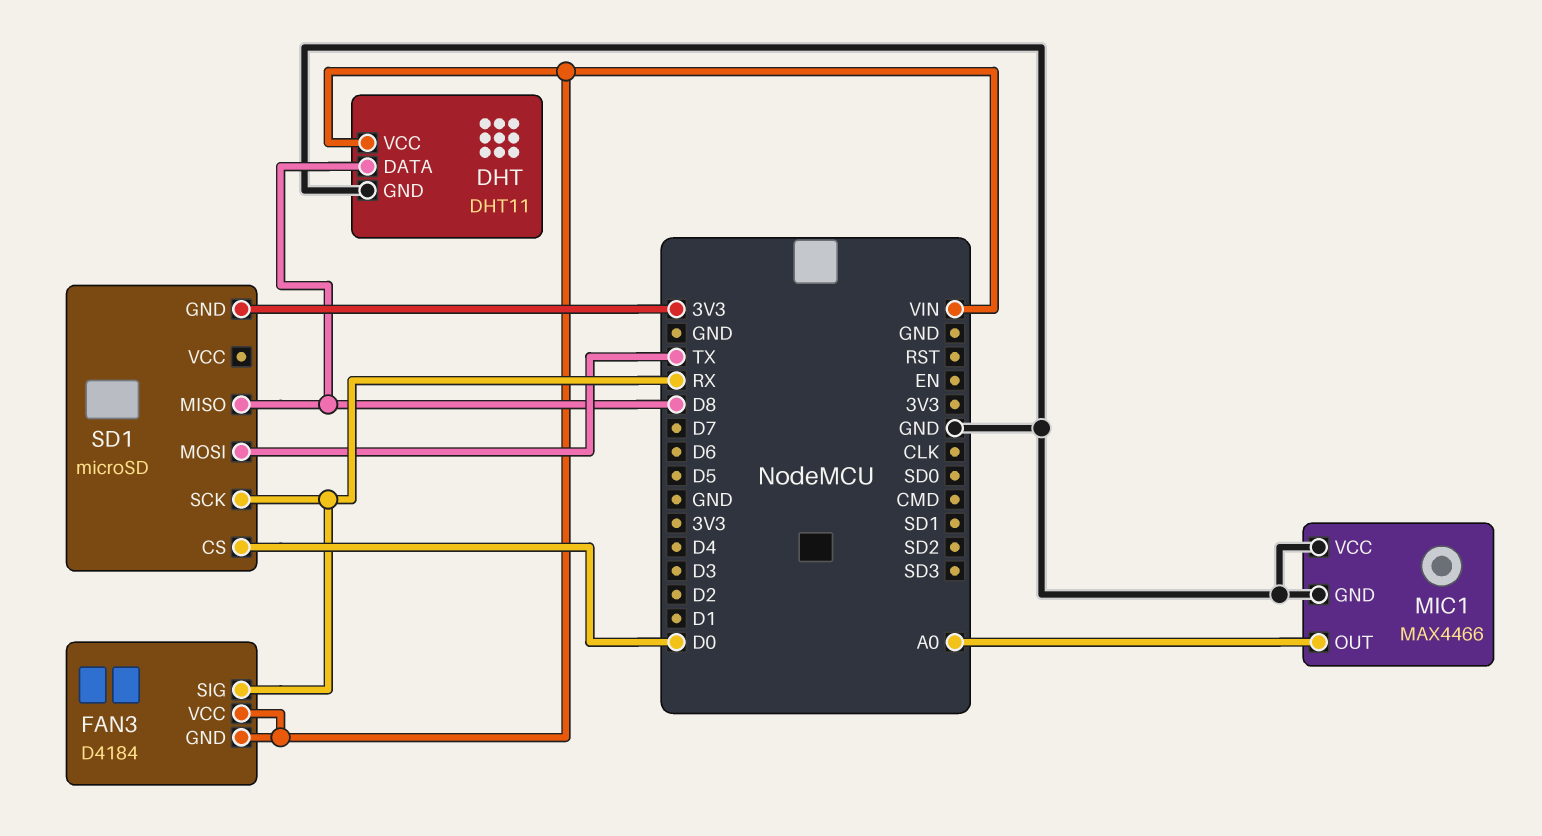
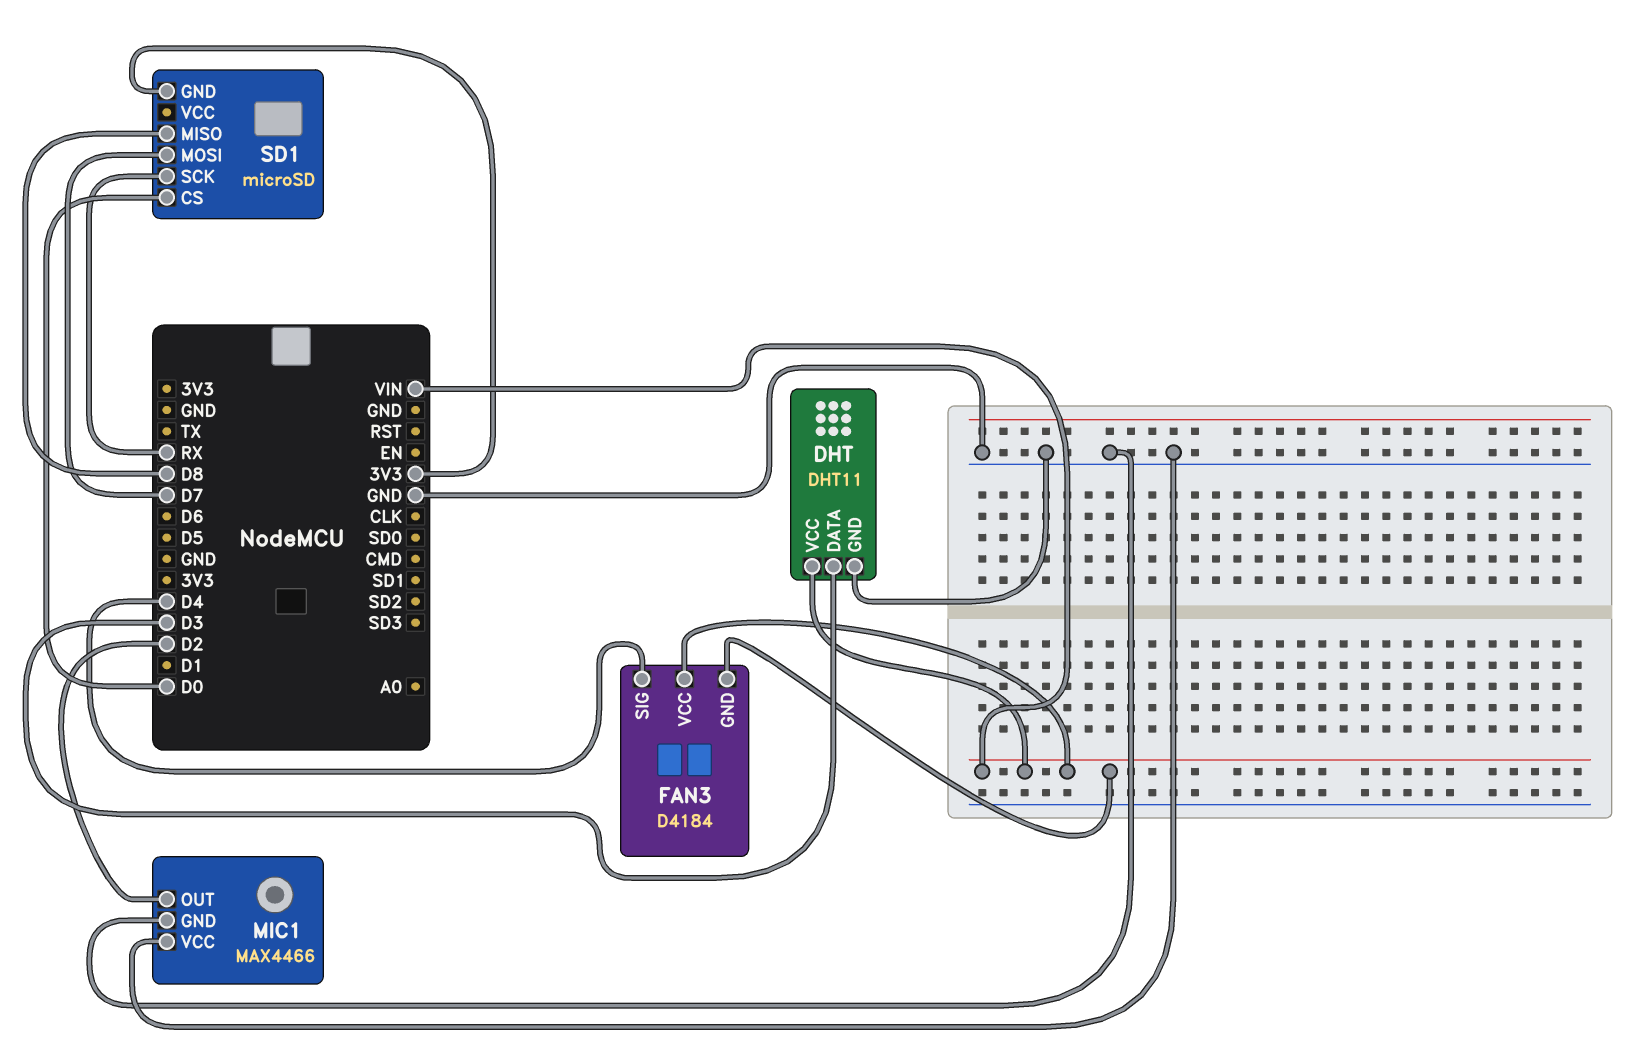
DHT pin DATA: D8 -> D3
FAN3 pin SIG: RX -> D4
MIC1 pin OUT: A0 -> D2
SD1 pin MOSI: TX -> D7

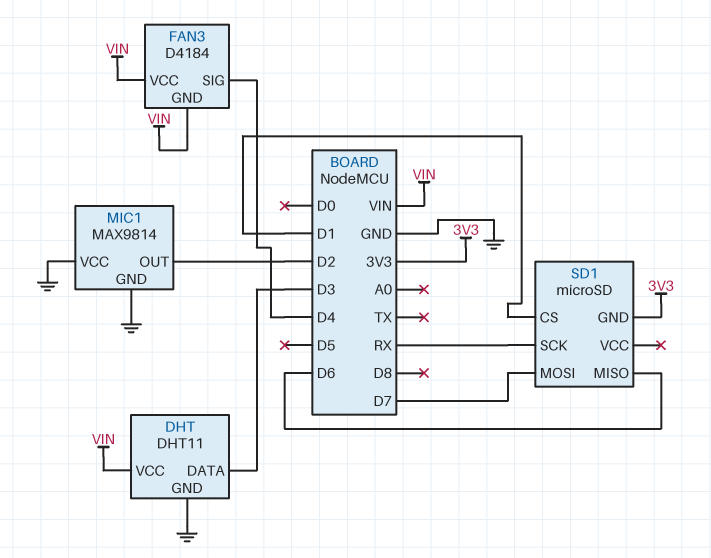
MIC1: MAX4466 -> MAX9814
SD1 pin CS: D0 -> D1
SD1 pin MISO: D8 -> D6

